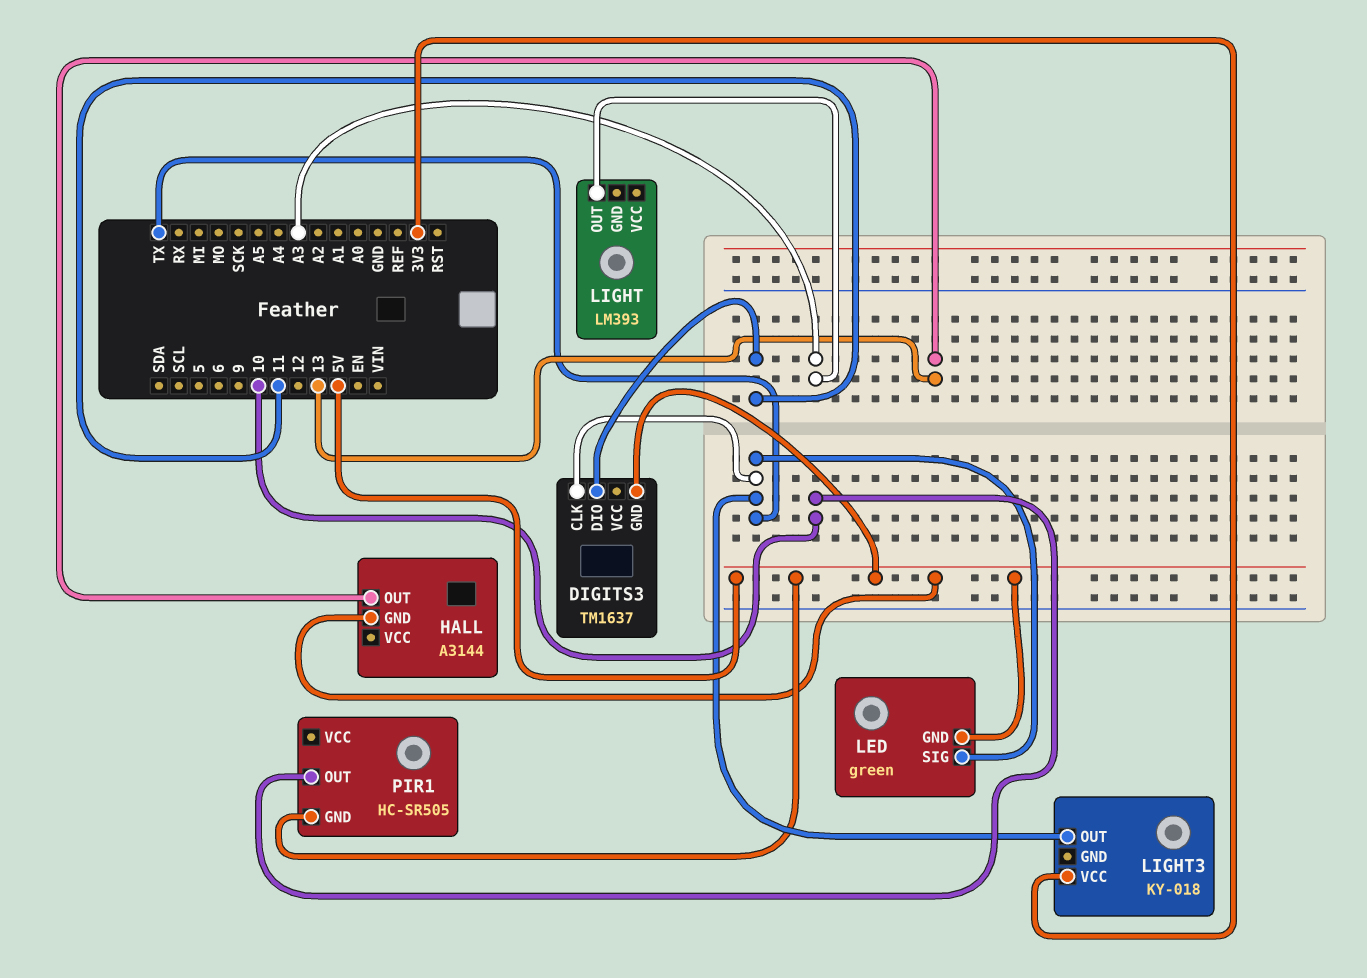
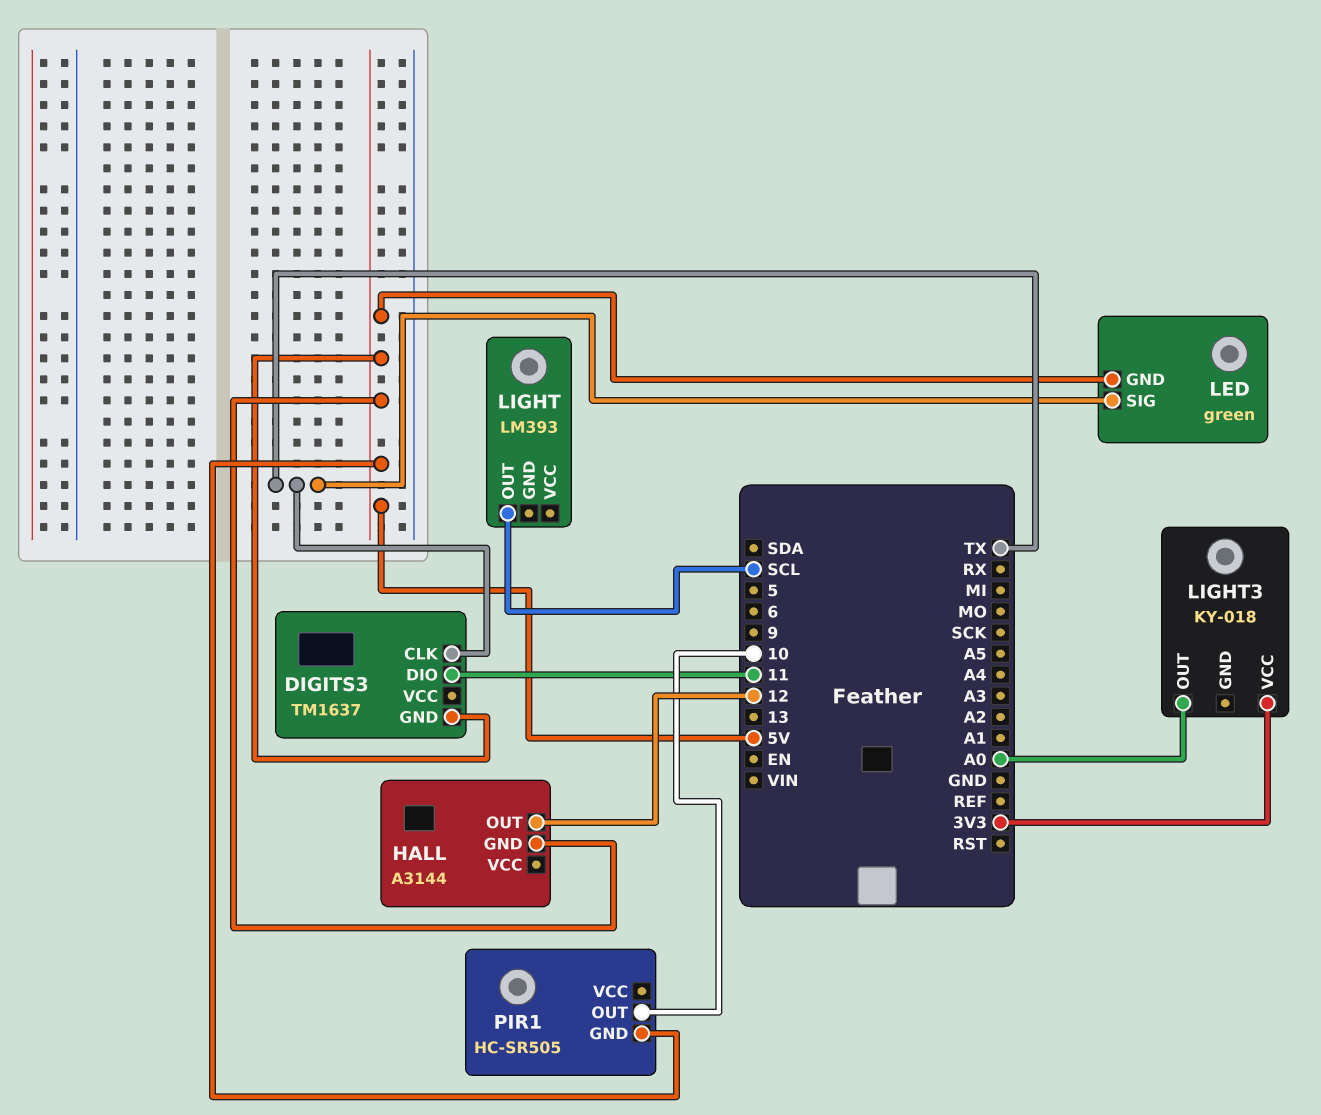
HALL pin OUT: 13 -> 12
LIGHT pin OUT: A3 -> SCL
LIGHT3 pin OUT: TX -> A0

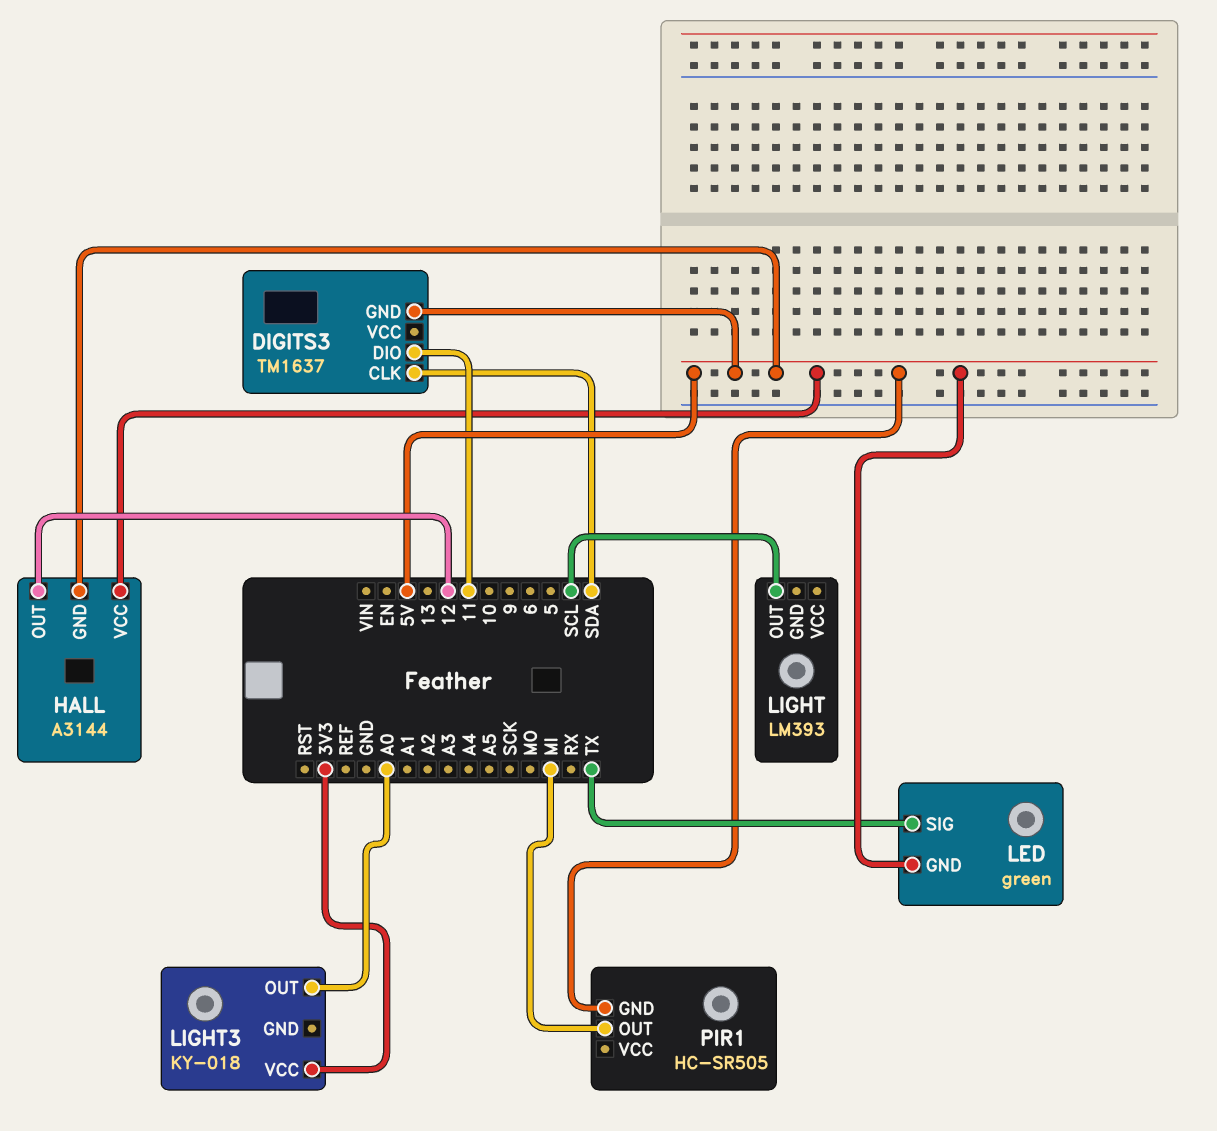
DIGITS3 pin CLK: TX -> SDA
HALL pin VCC: none -> 5V
PIR1 pin OUT: 10 -> MI

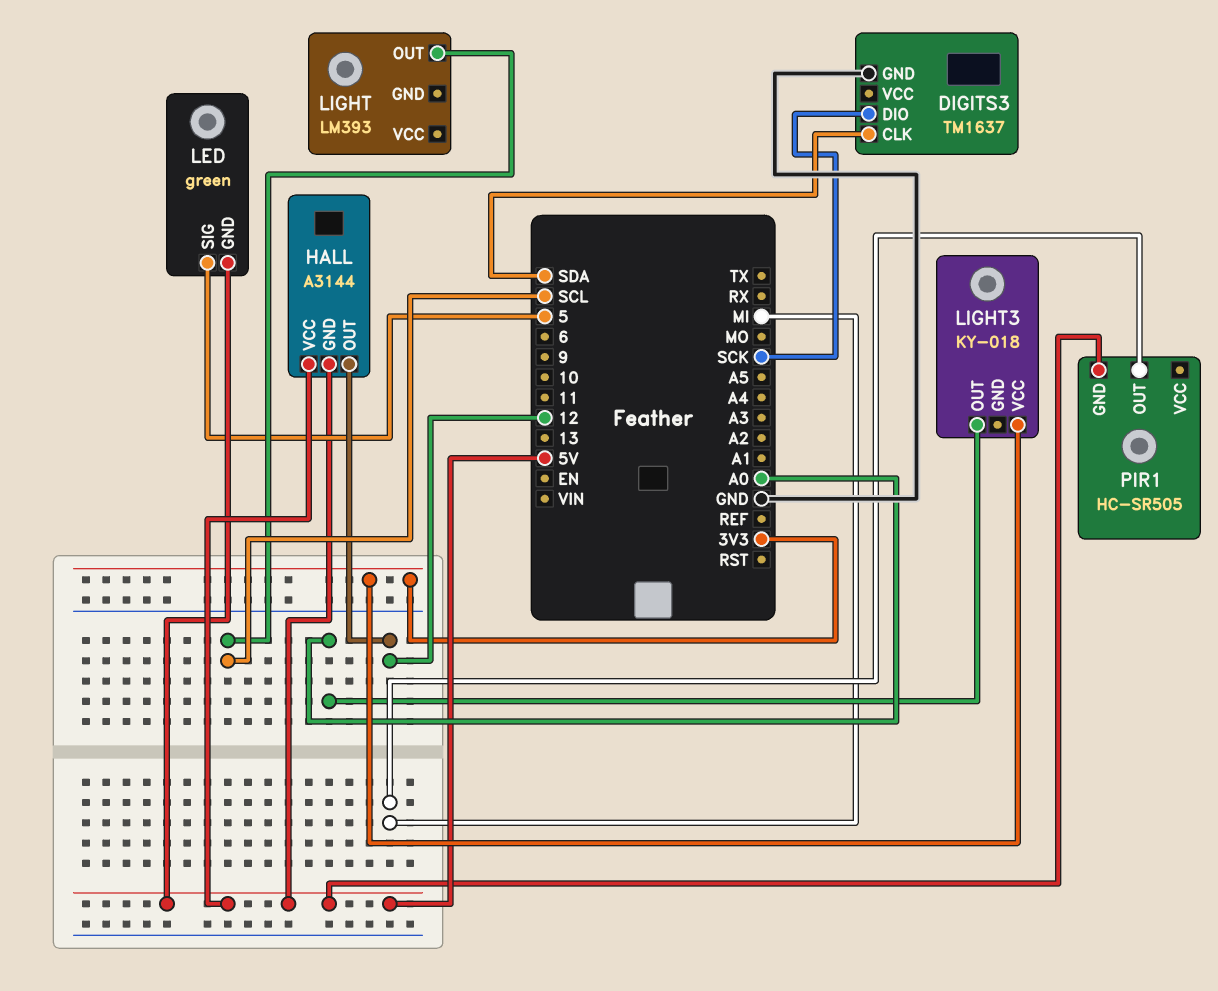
DIGITS3 pin DIO: 11 -> SCK
DIGITS3 pin GND: 5V -> GND
LED pin SIG: TX -> 5

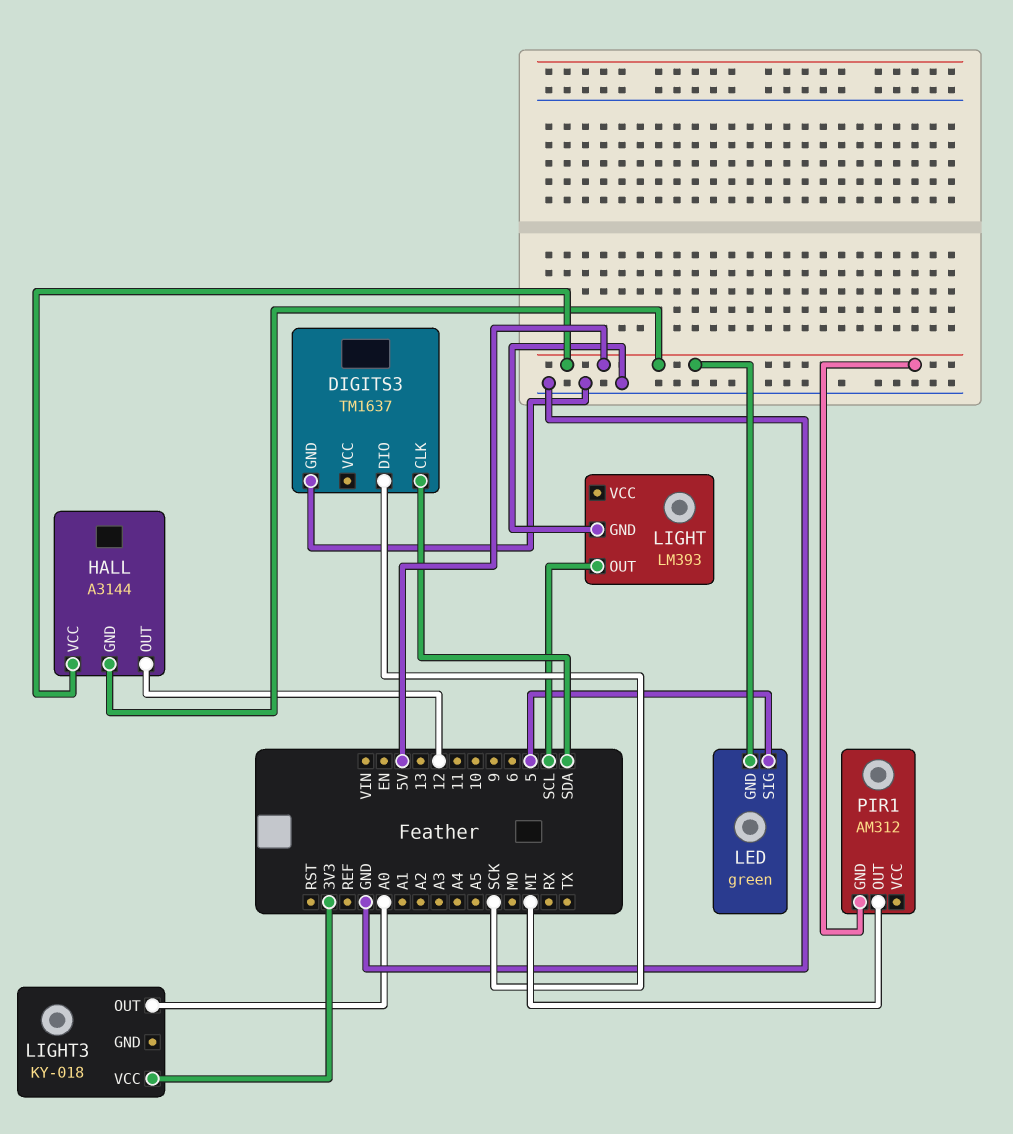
LIGHT pin GND: none -> GND
PIR1: HC-SR505 -> AM312

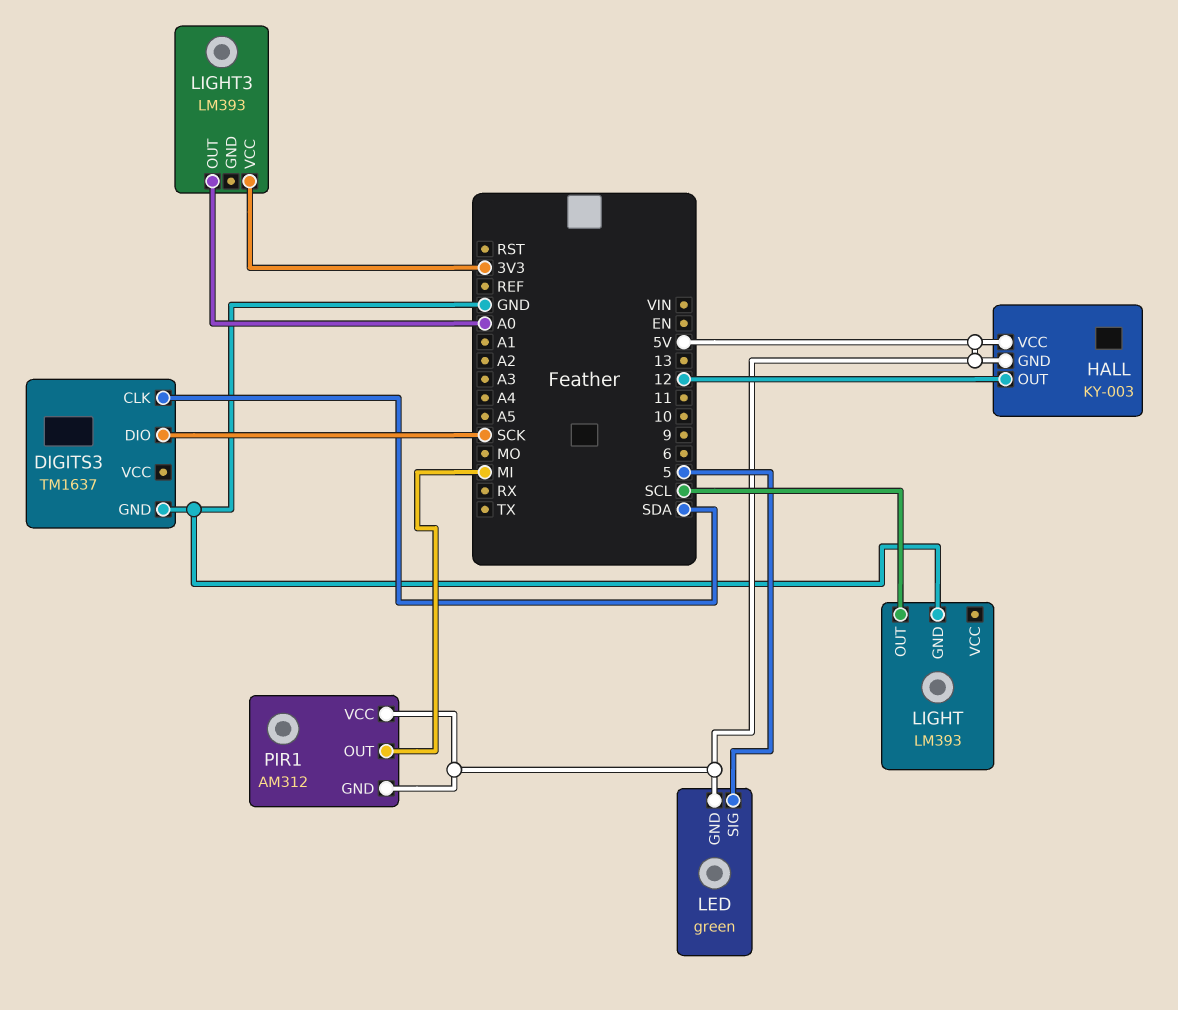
HALL: A3144 -> KY-003
LIGHT3: KY-018 -> LM393
PIR1 pin VCC: none -> 5V

